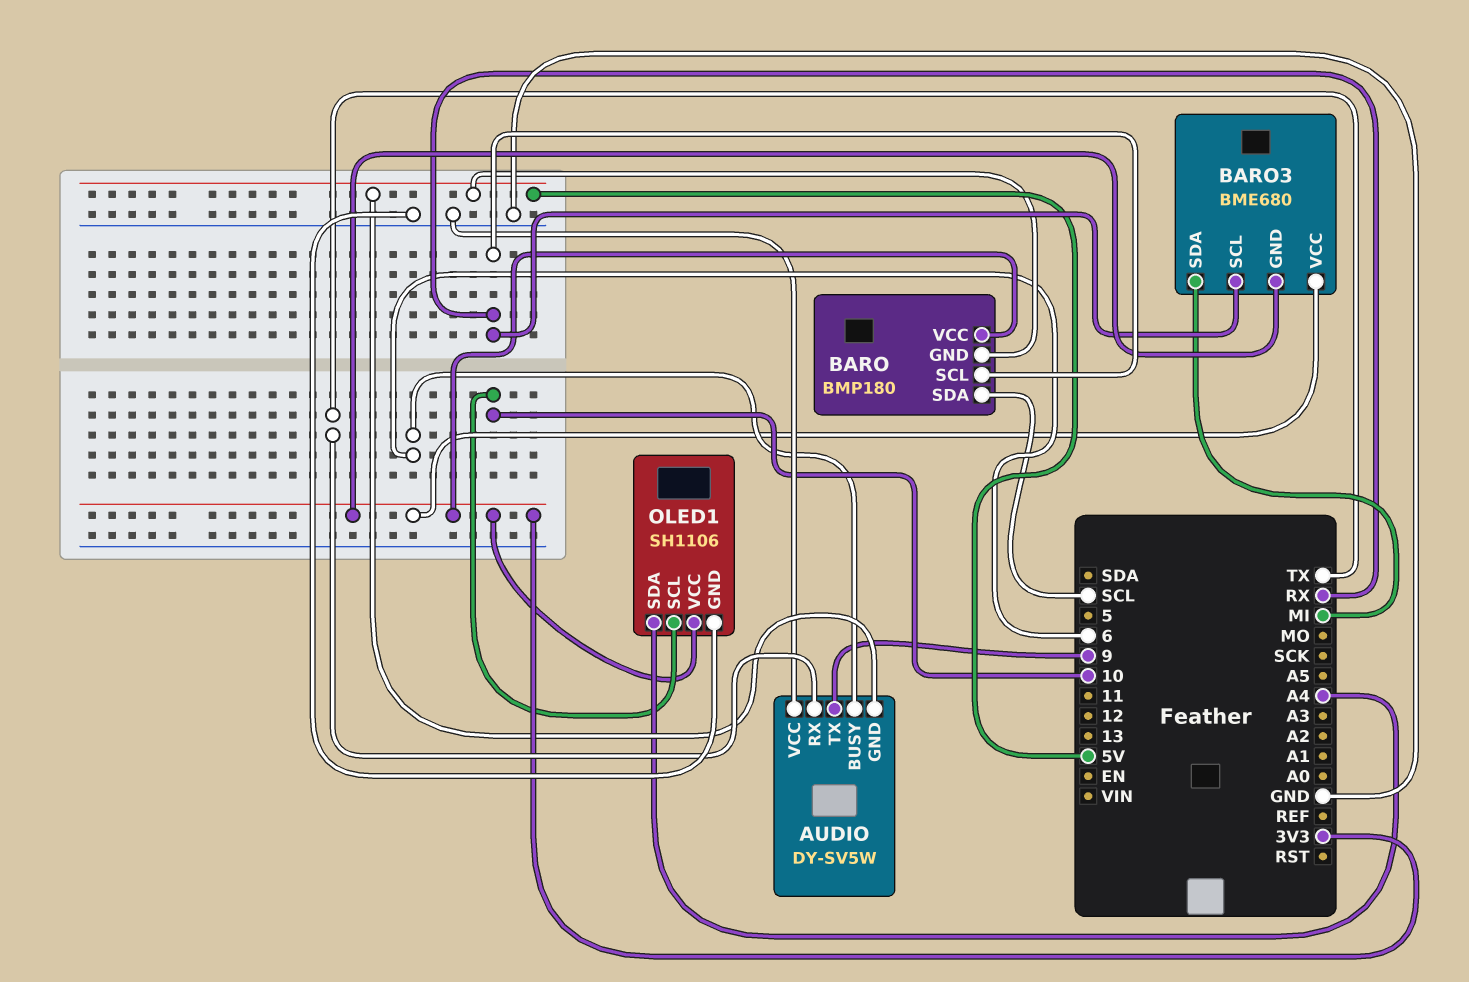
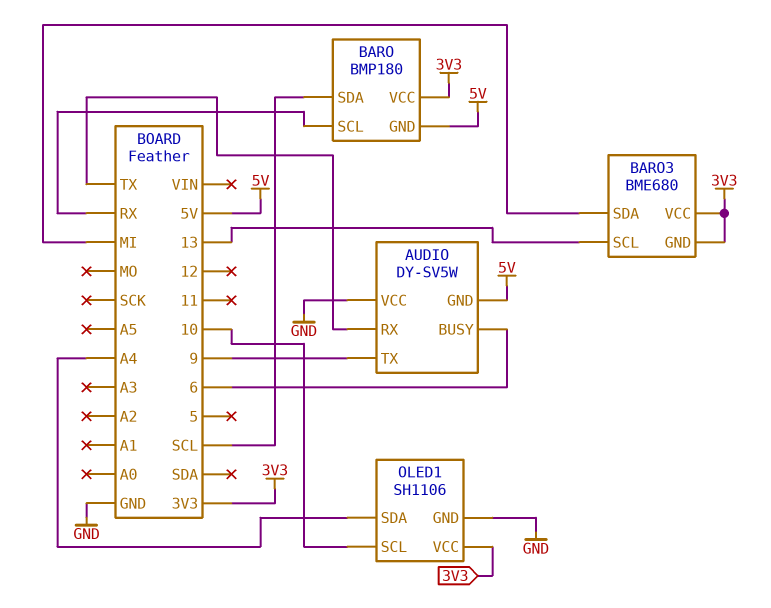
BARO3 pin SCL: RX -> 13

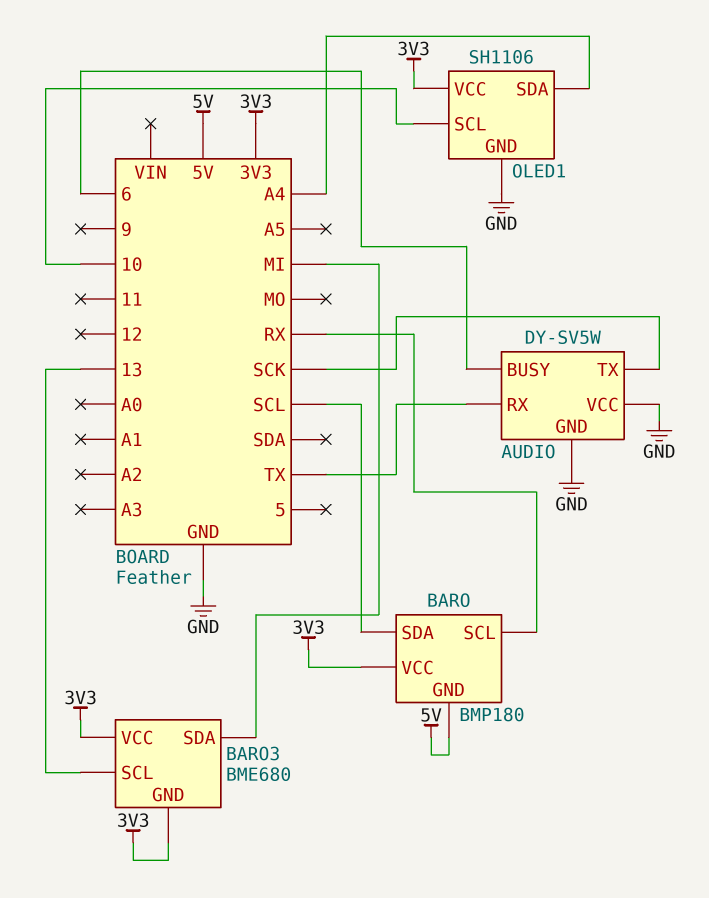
AUDIO pin GND: 5V -> GND
AUDIO pin TX: 9 -> SCK

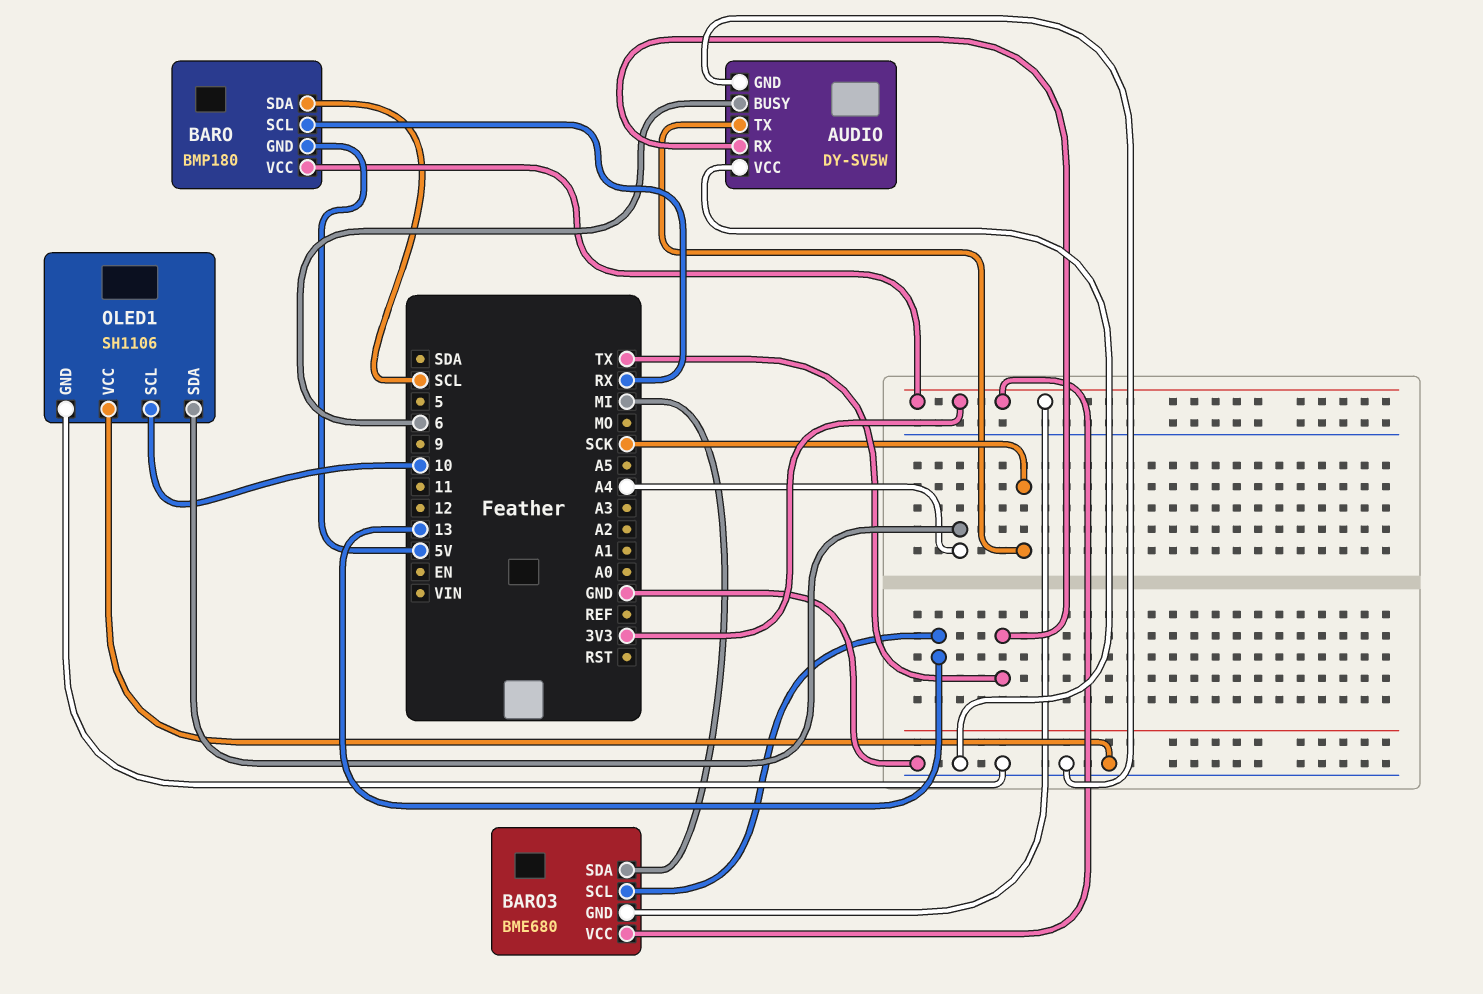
OLED1 pin VCC: 3V3 -> GND

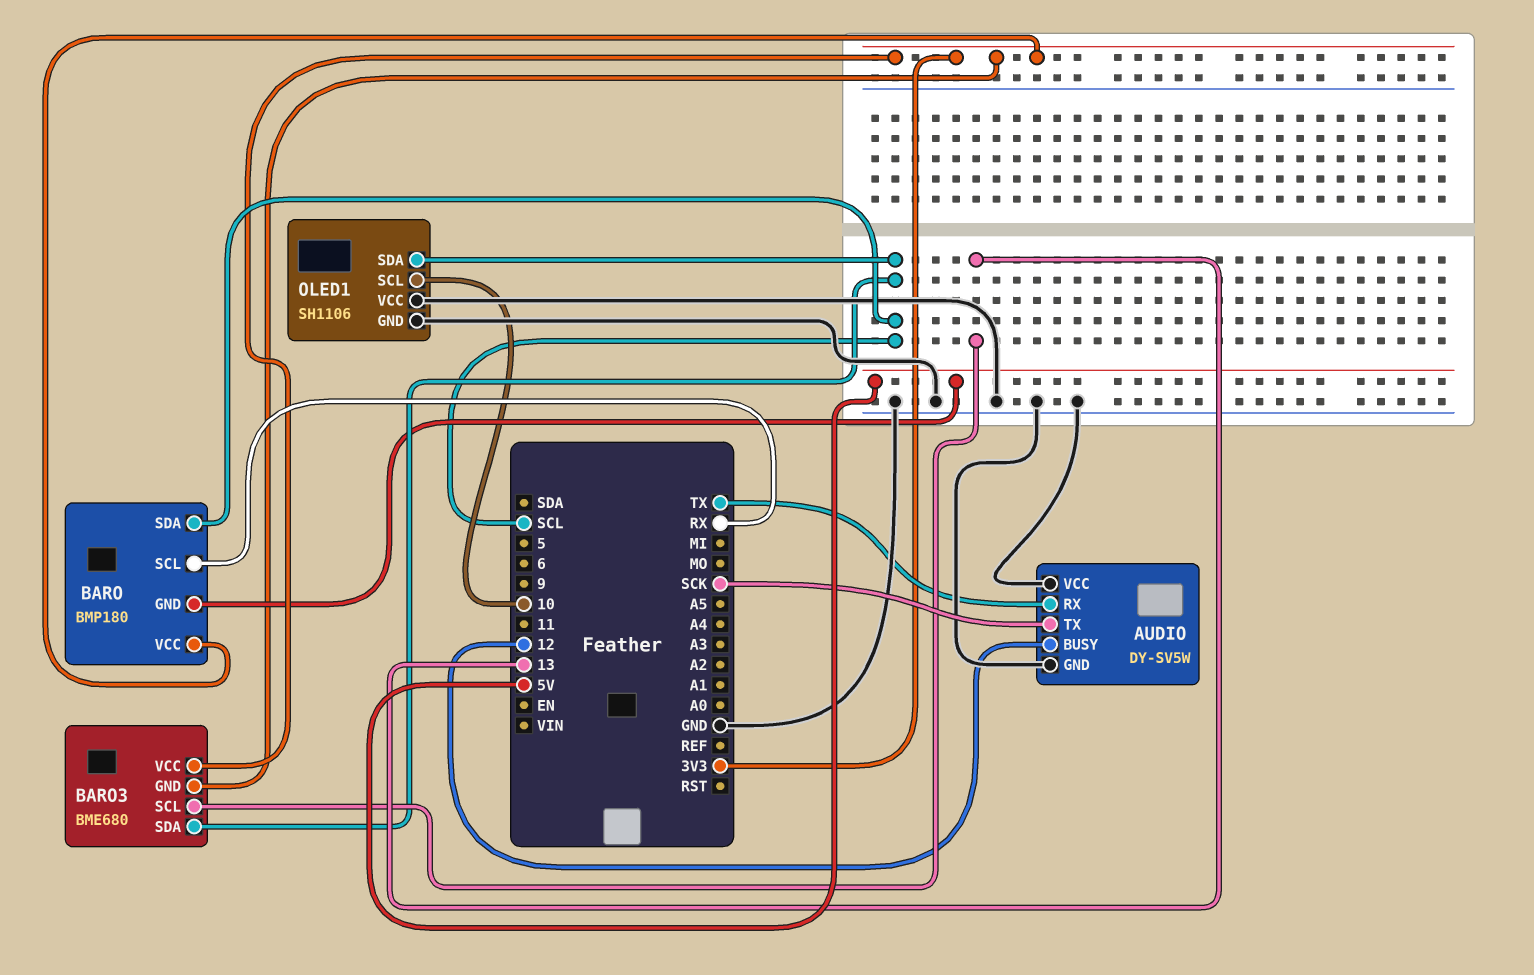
AUDIO pin BUSY: 6 -> 12
BARO3 pin SDA: MI -> SCL
OLED1 pin SDA: A4 -> SCL

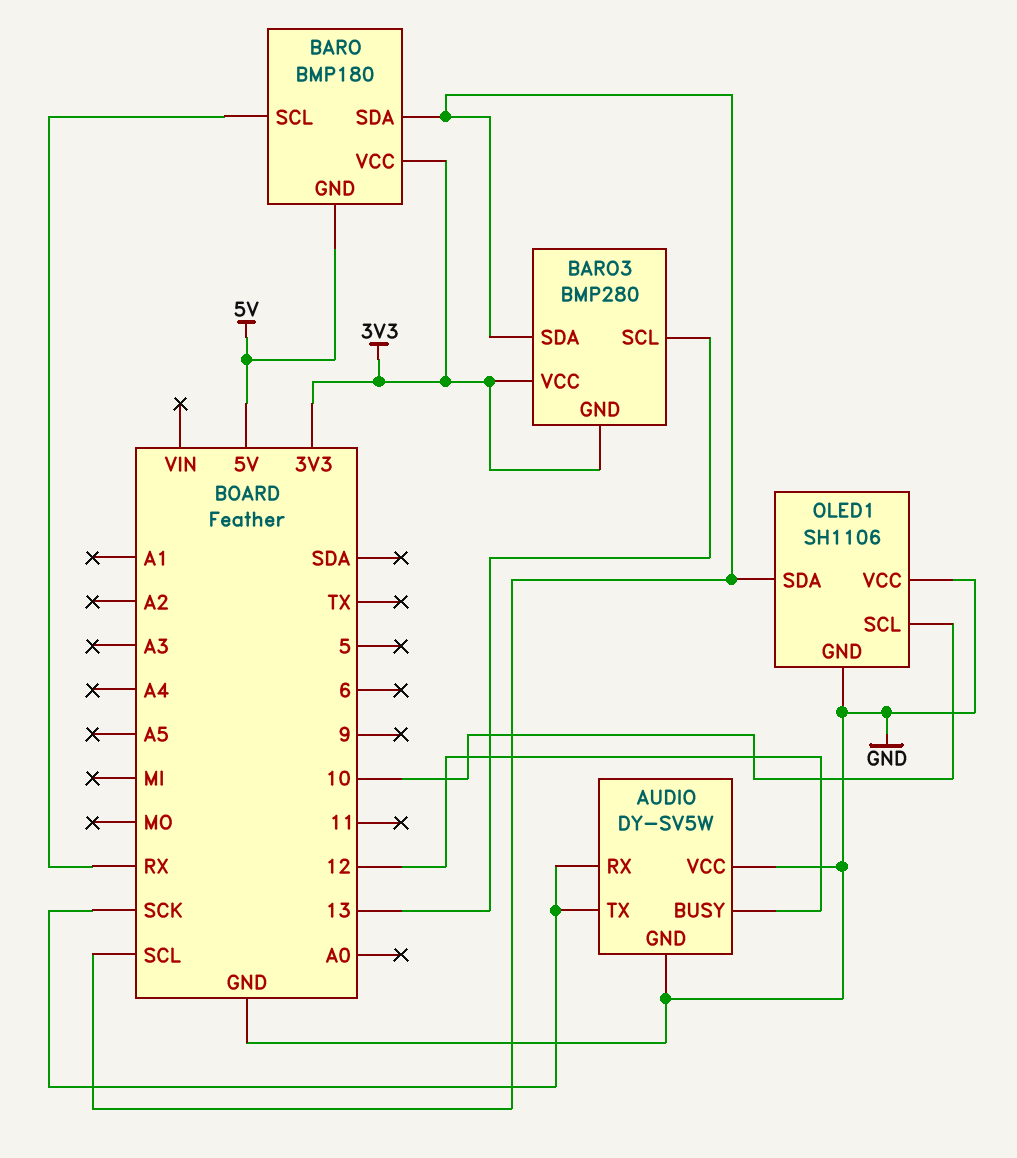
AUDIO pin RX: TX -> SCK
BARO3: BME680 -> BMP280

